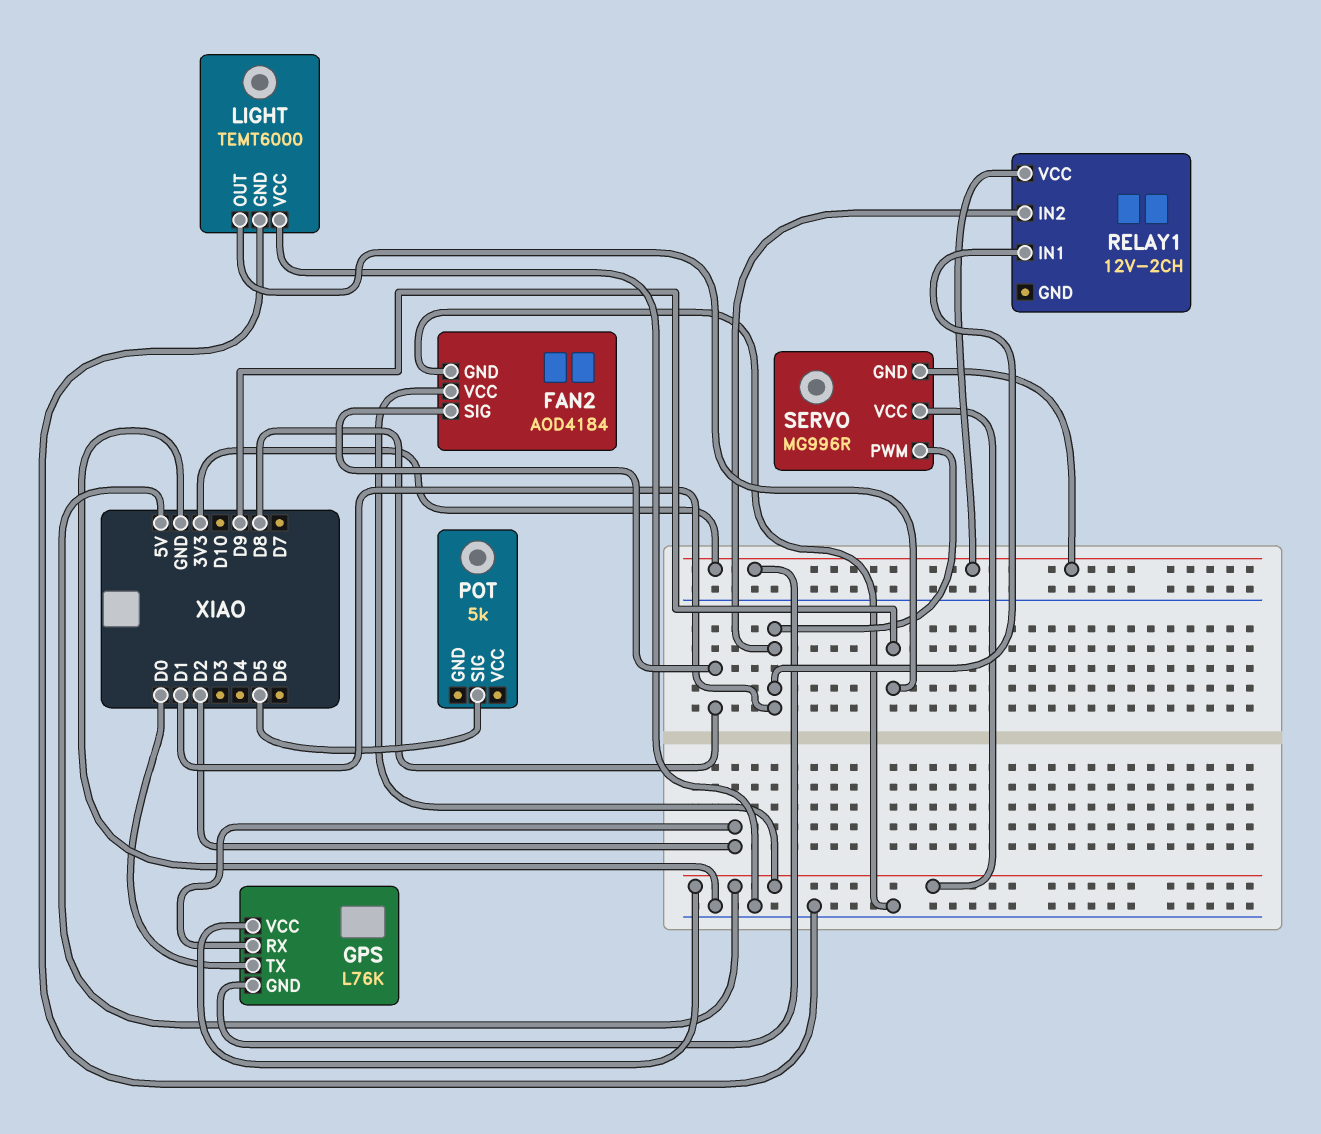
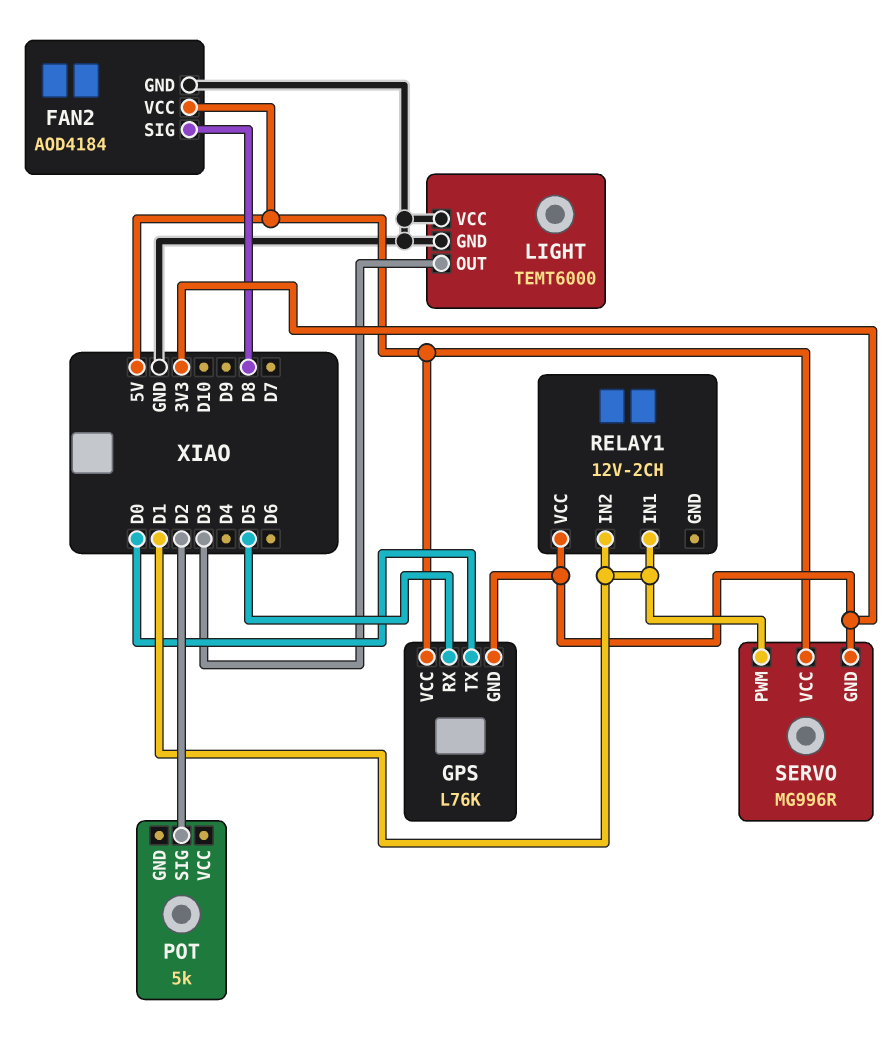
GPS pin RX: D2 -> D5
LIGHT pin OUT: D9 -> D3
POT pin SIG: D5 -> D2

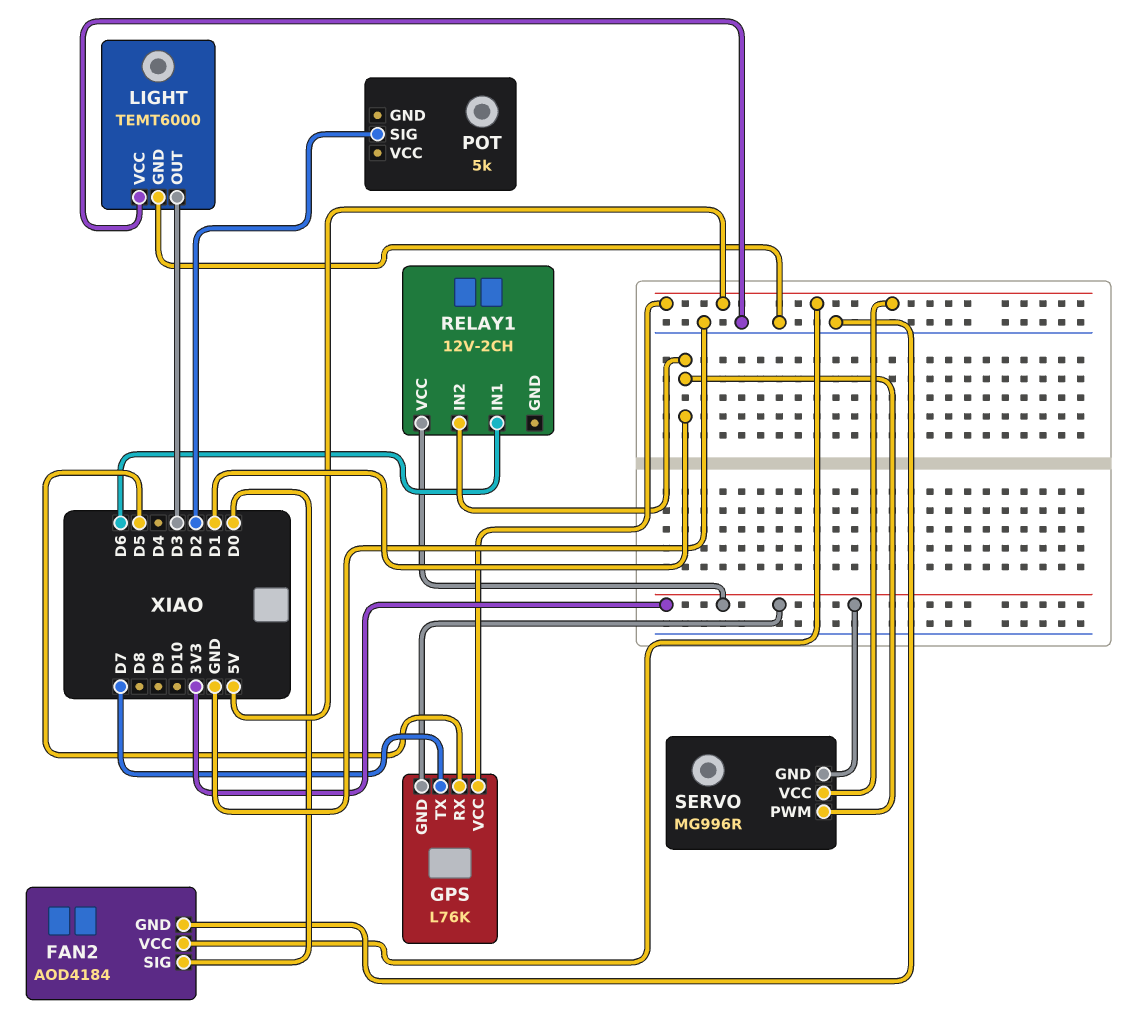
FAN2 pin SIG: D8 -> D0
GPS pin TX: D0 -> D7
RELAY1 pin IN1: D1 -> D6

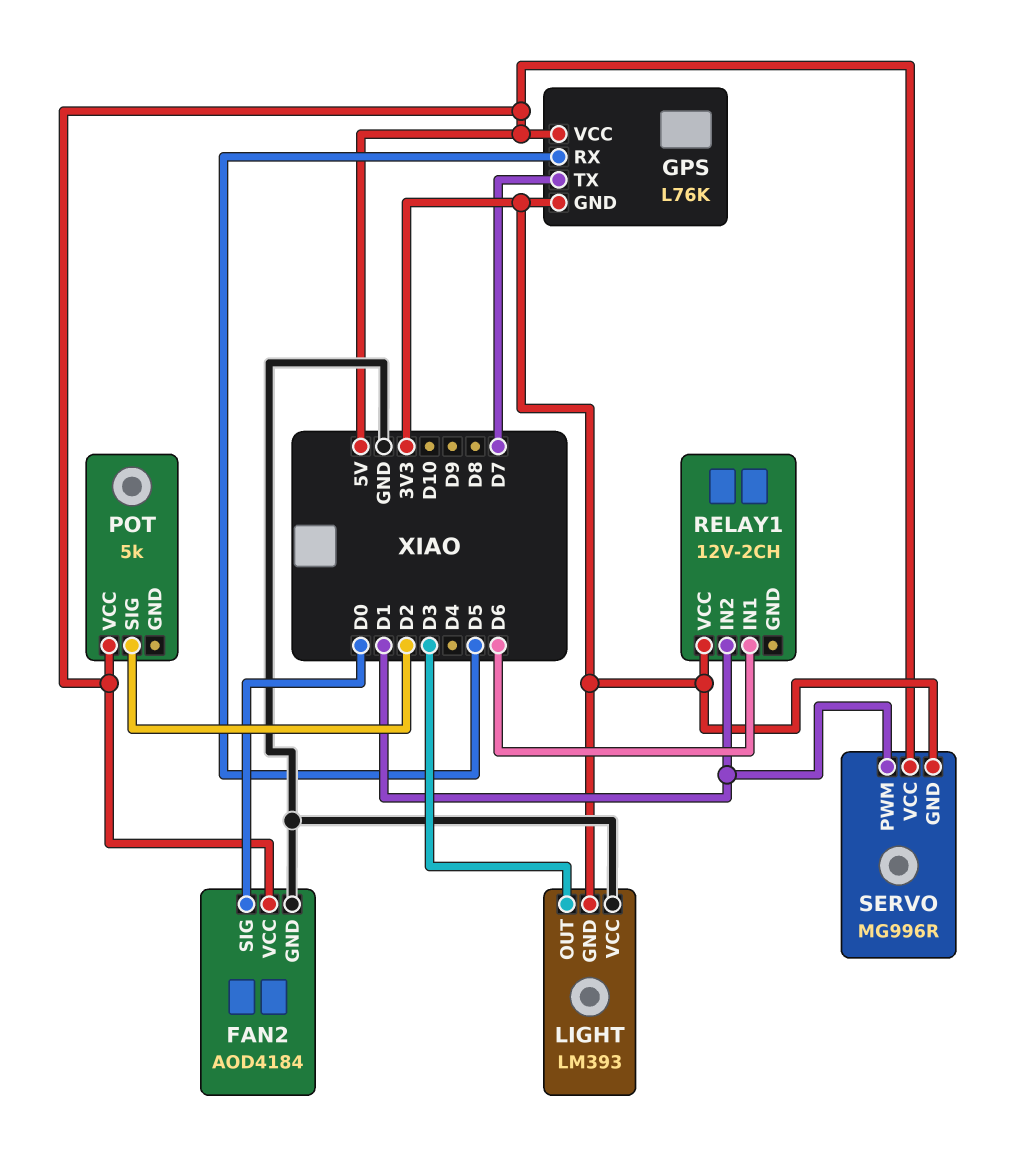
LIGHT: TEMT6000 -> LM393
LIGHT pin GND: GND -> 3V3
POT pin VCC: none -> 5V

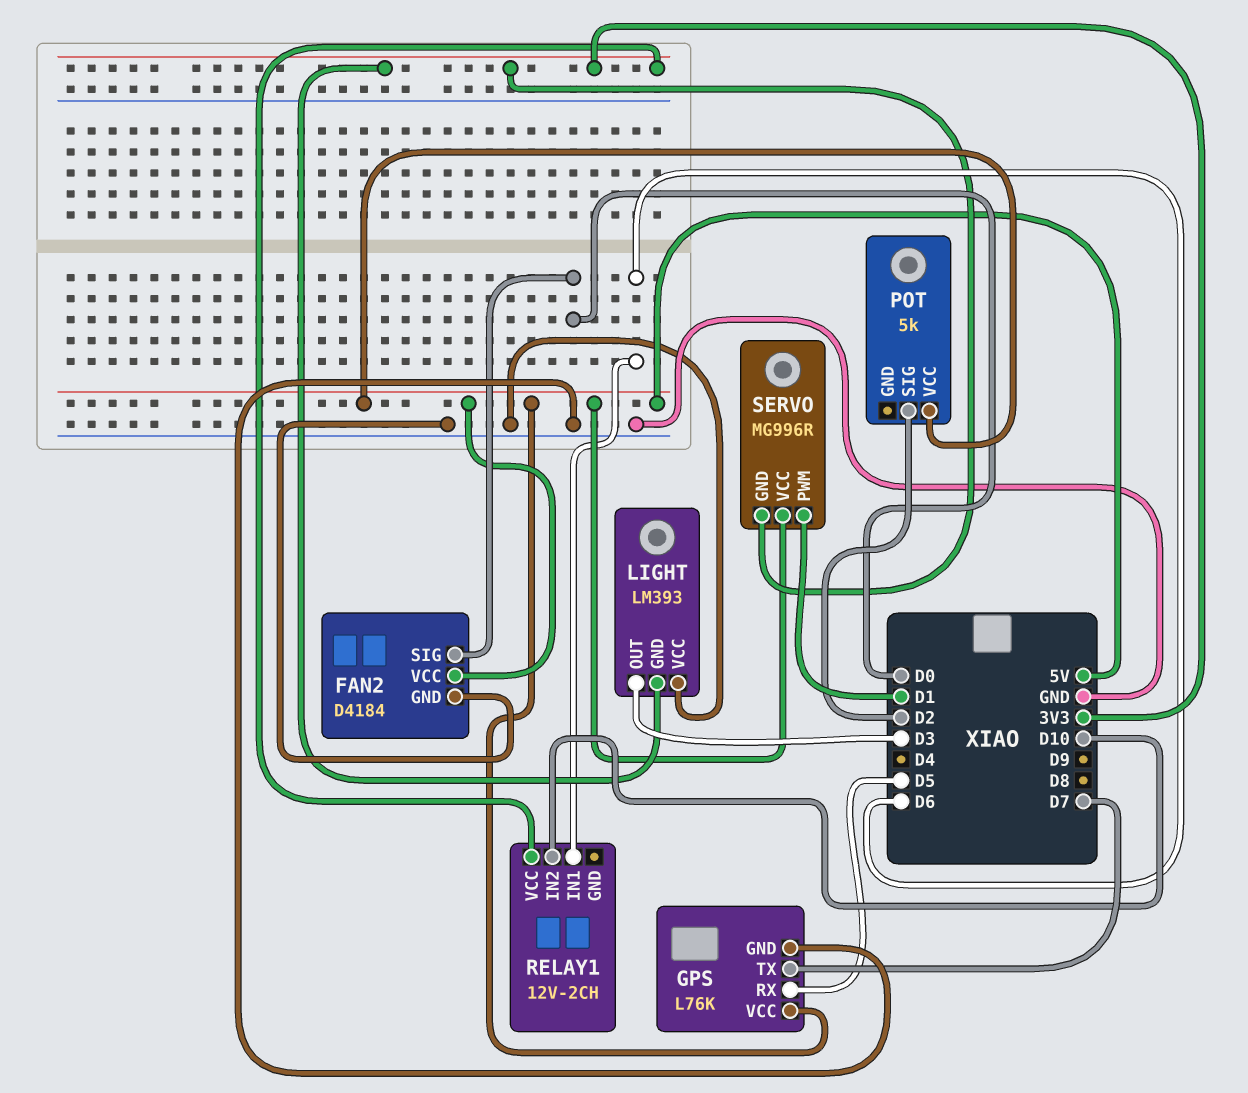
FAN2: AOD4184 -> D4184
GPS pin GND: 3V3 -> GND
RELAY1 pin IN2: D1 -> D10

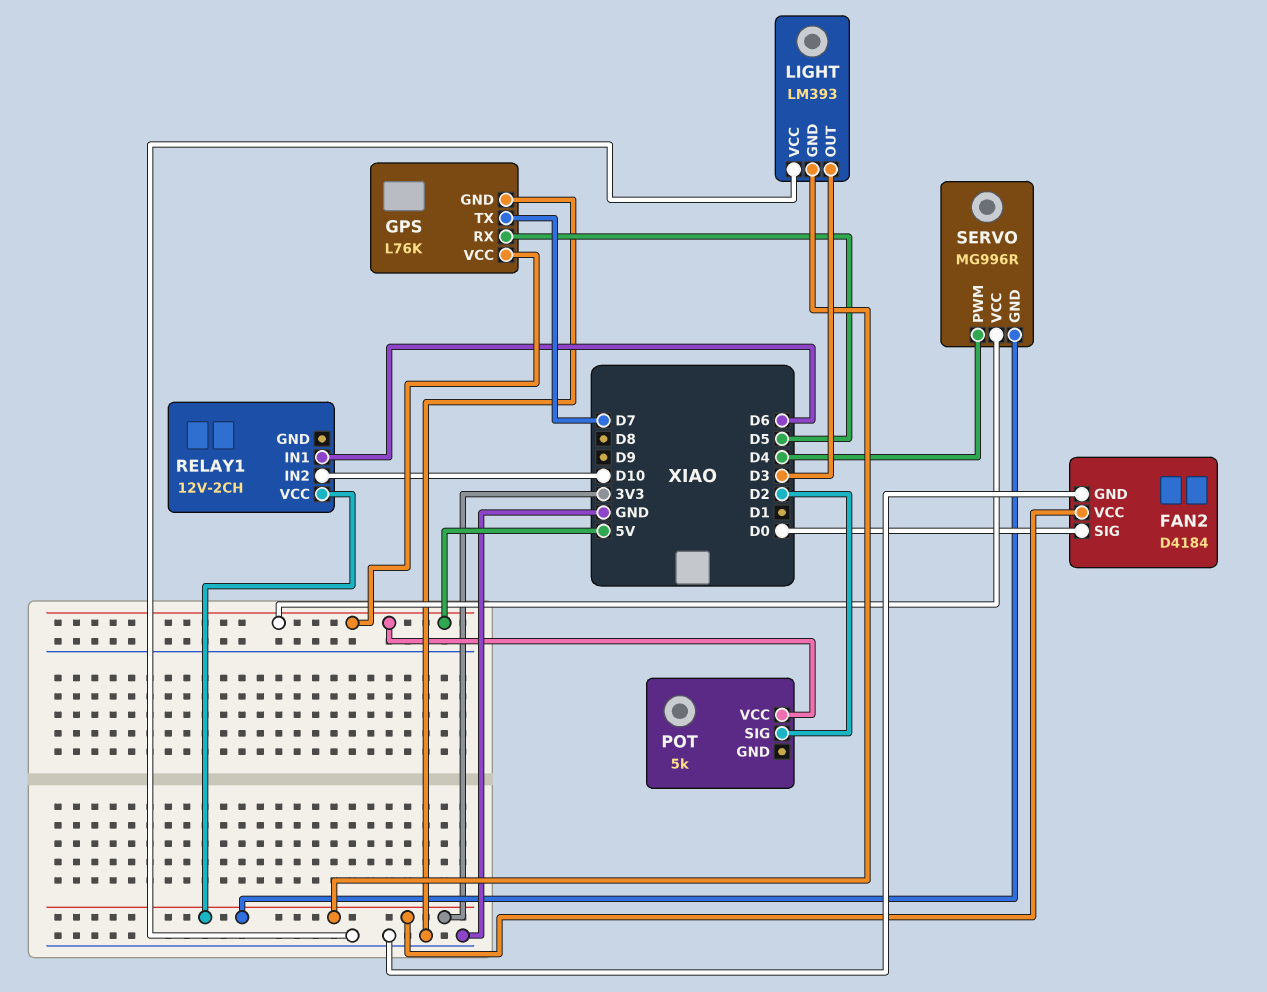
FAN2 pin VCC: 5V -> 3V3
SERVO pin PWM: D1 -> D4

